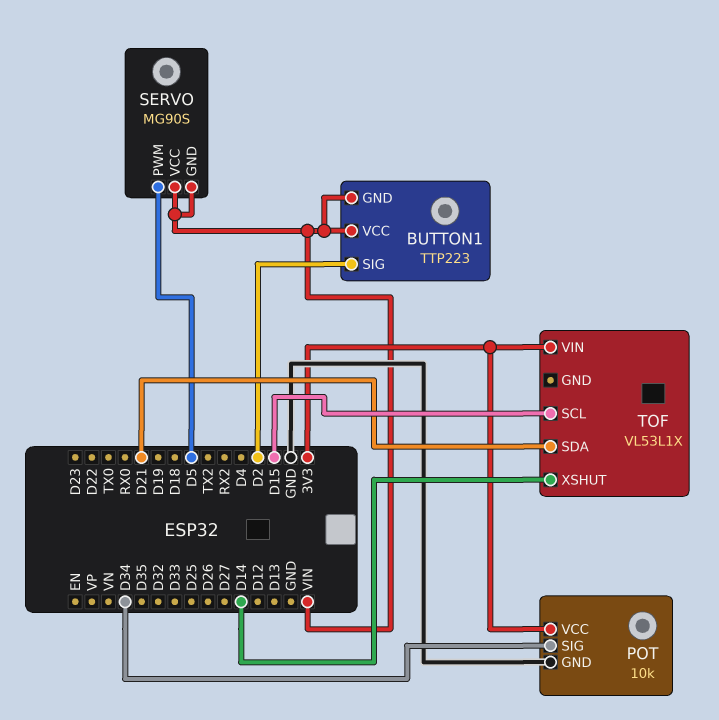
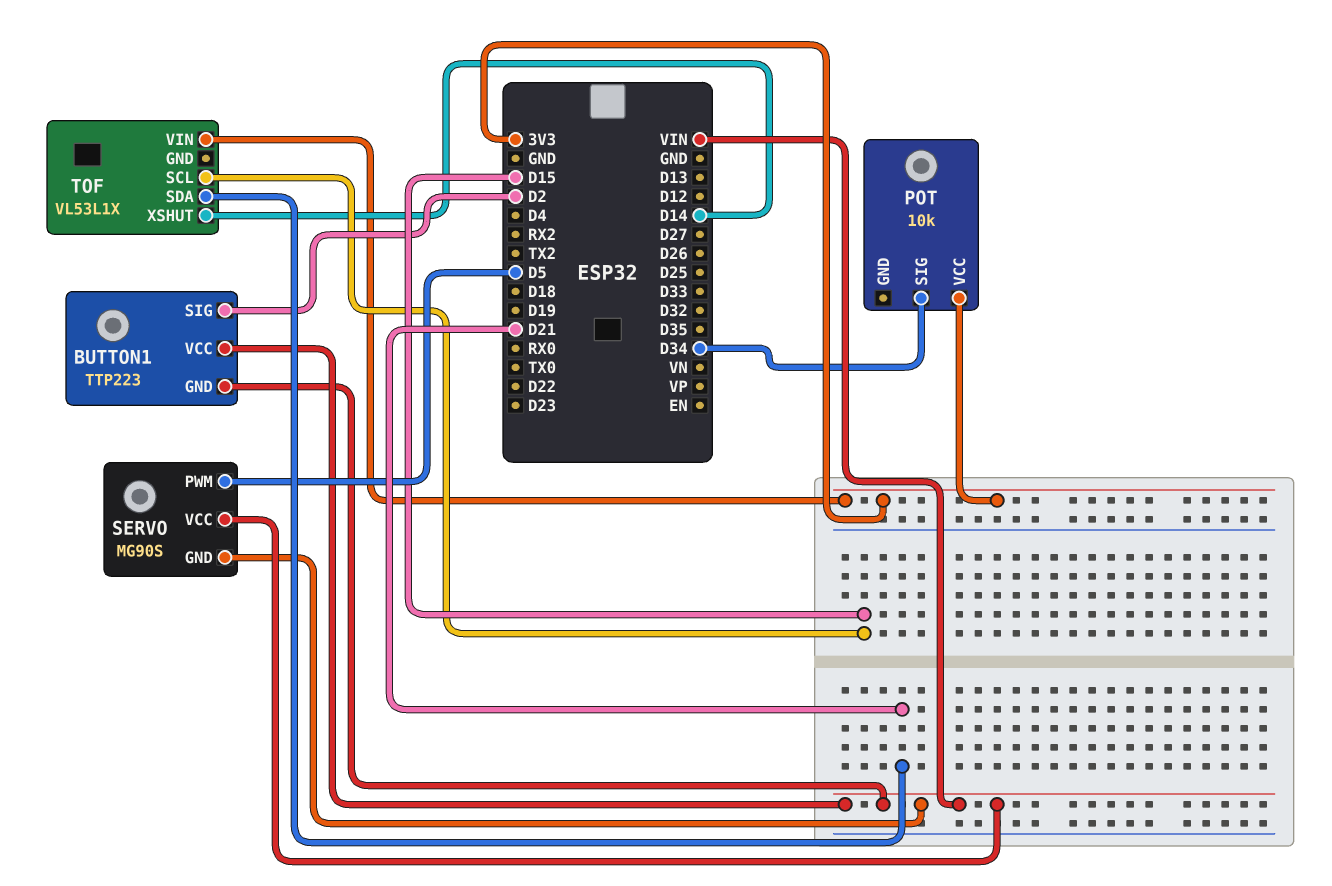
POT pin GND: GND -> none

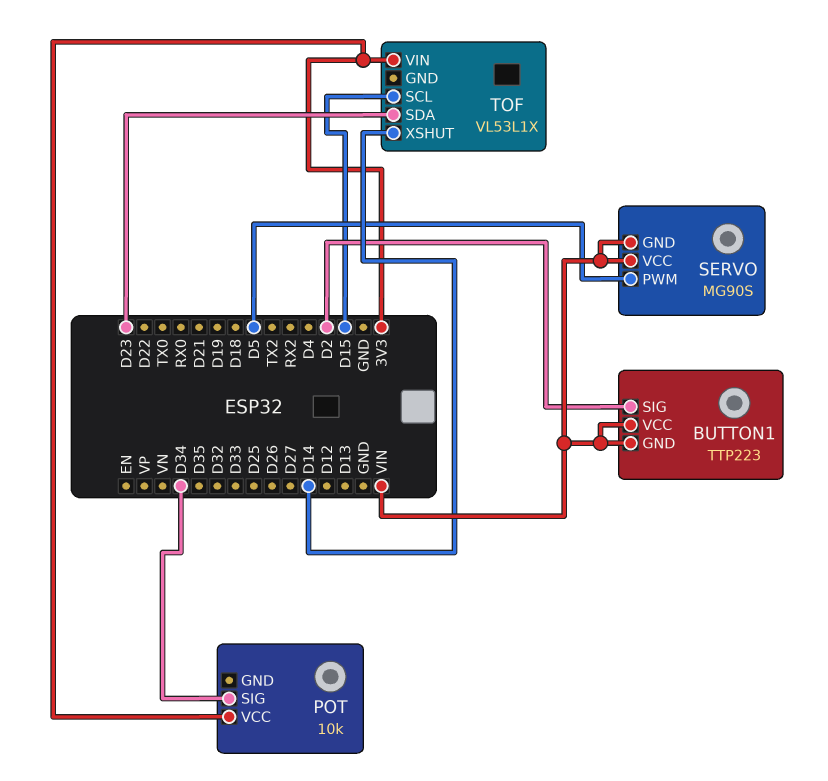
TOF pin SDA: D21 -> D23

